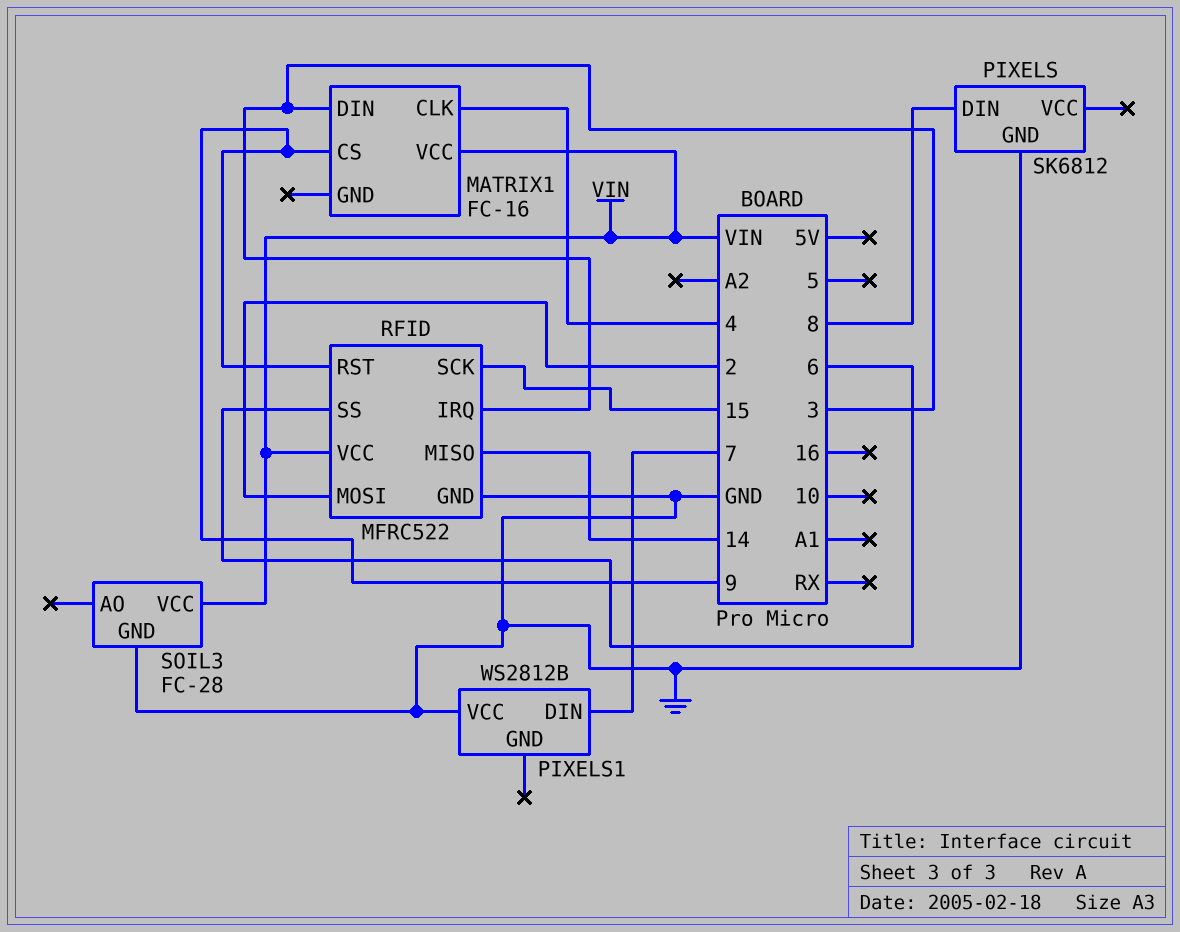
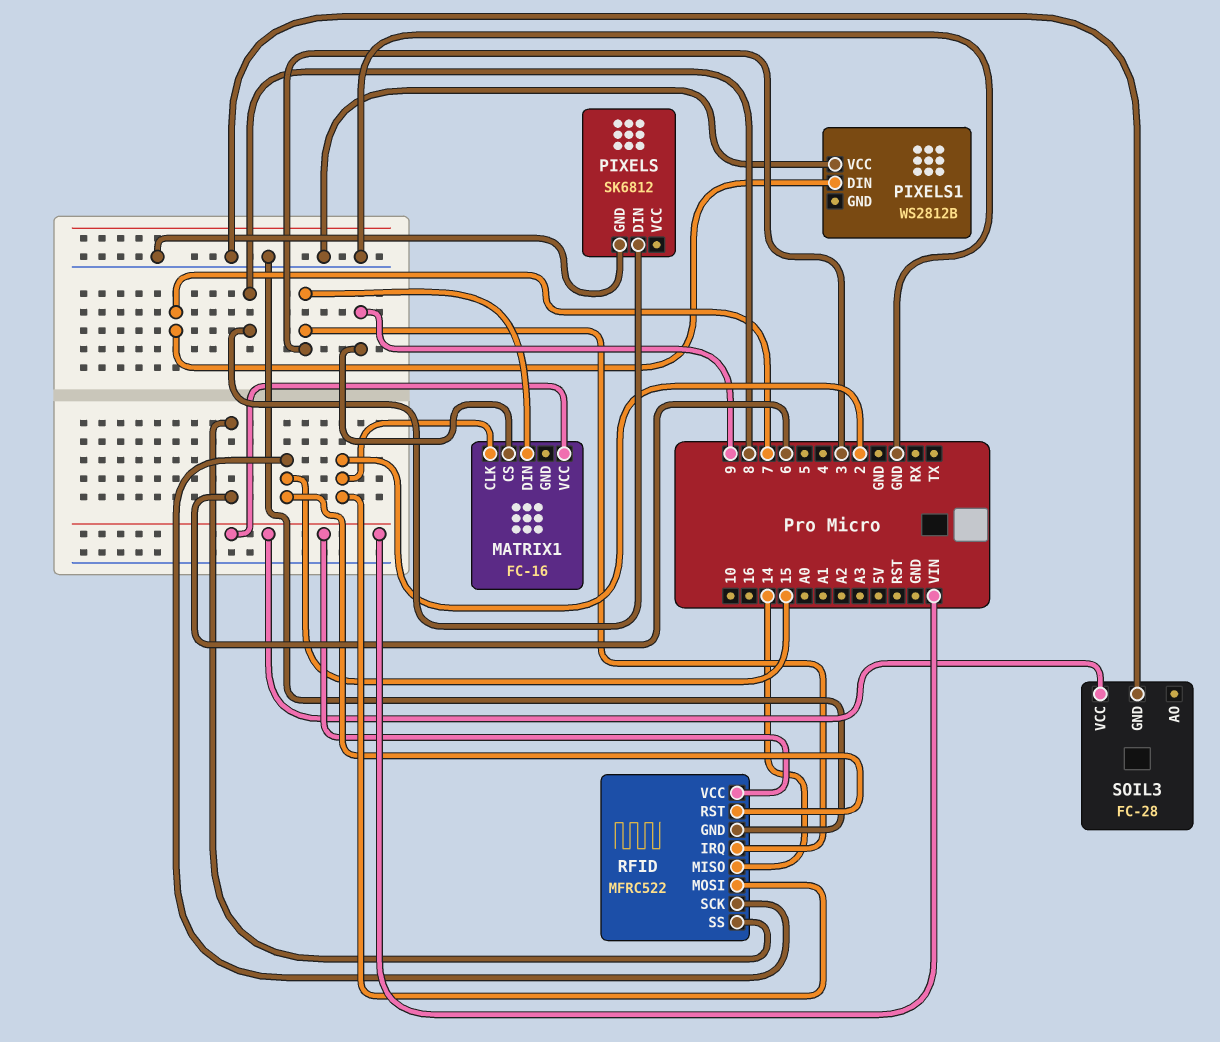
MATRIX1 pin CLK: 4 -> 2
RFID pin RST: 9 -> 15

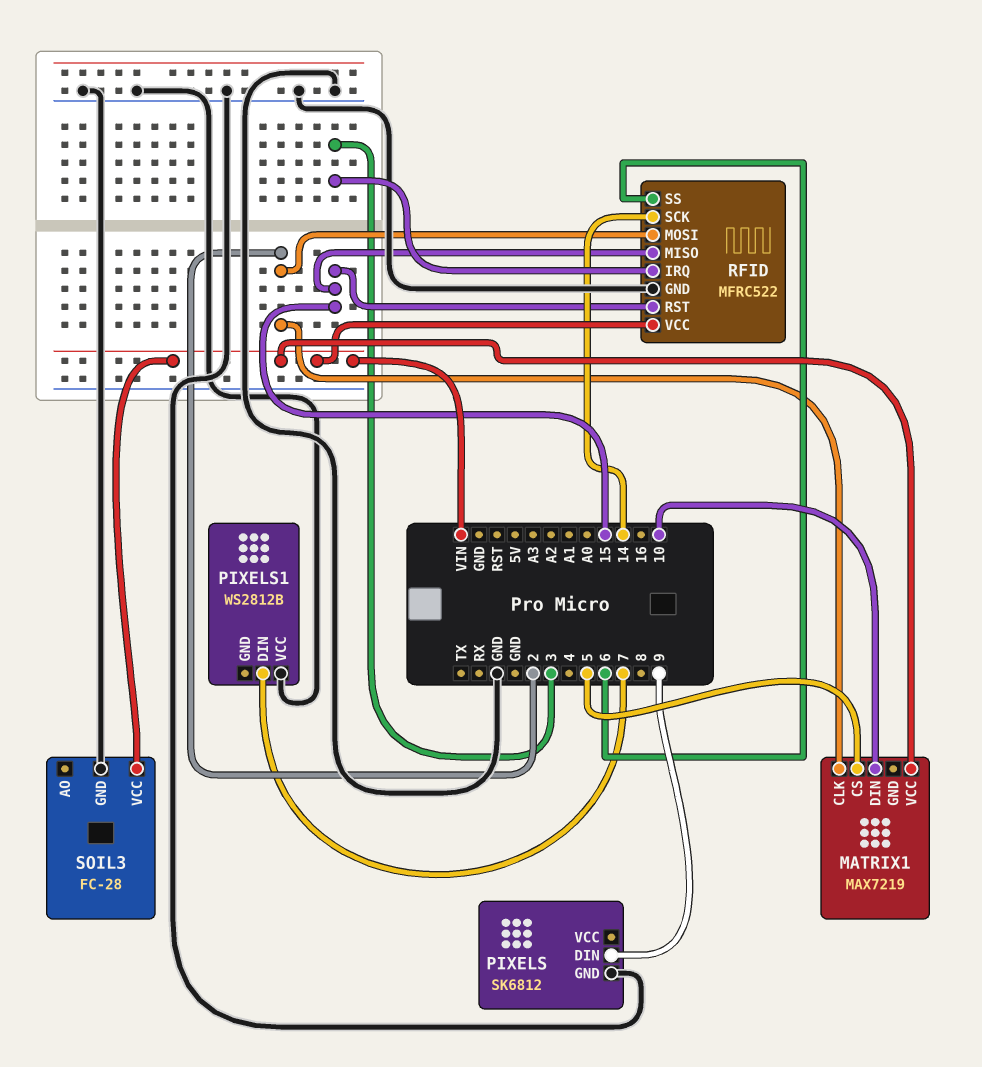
MATRIX1: FC-16 -> MAX7219
MATRIX1 pin CS: 9 -> 5
MATRIX1 pin DIN: 3 -> 10
PIXELS pin DIN: 8 -> 9
RFID pin MISO: 14 -> 15
RFID pin SCK: 15 -> 14

